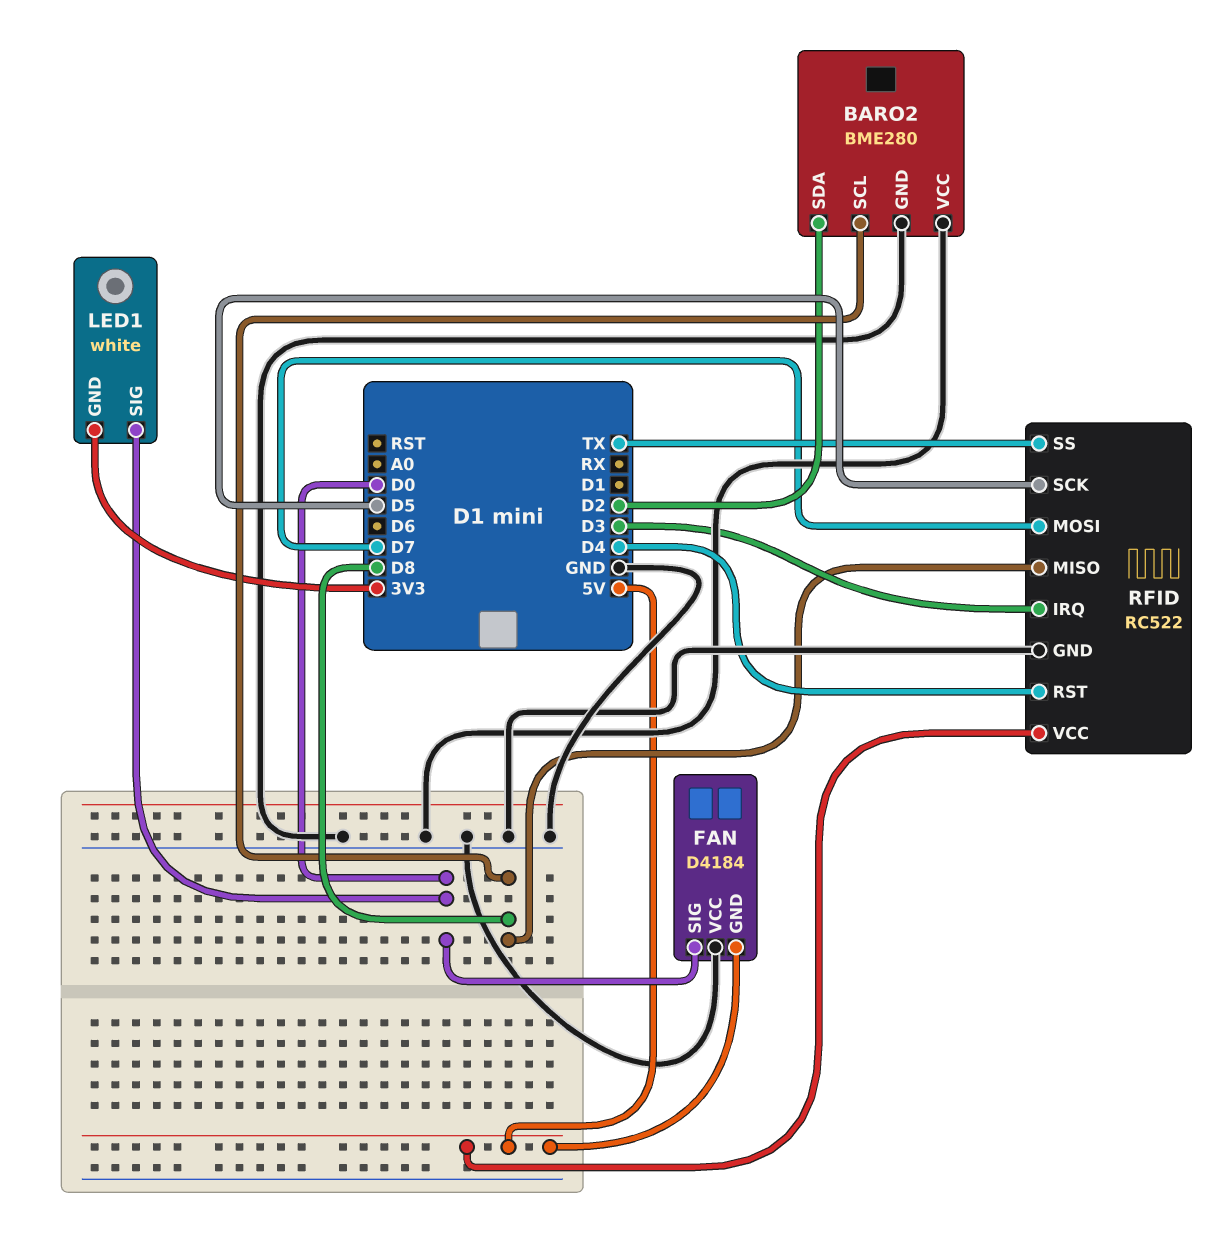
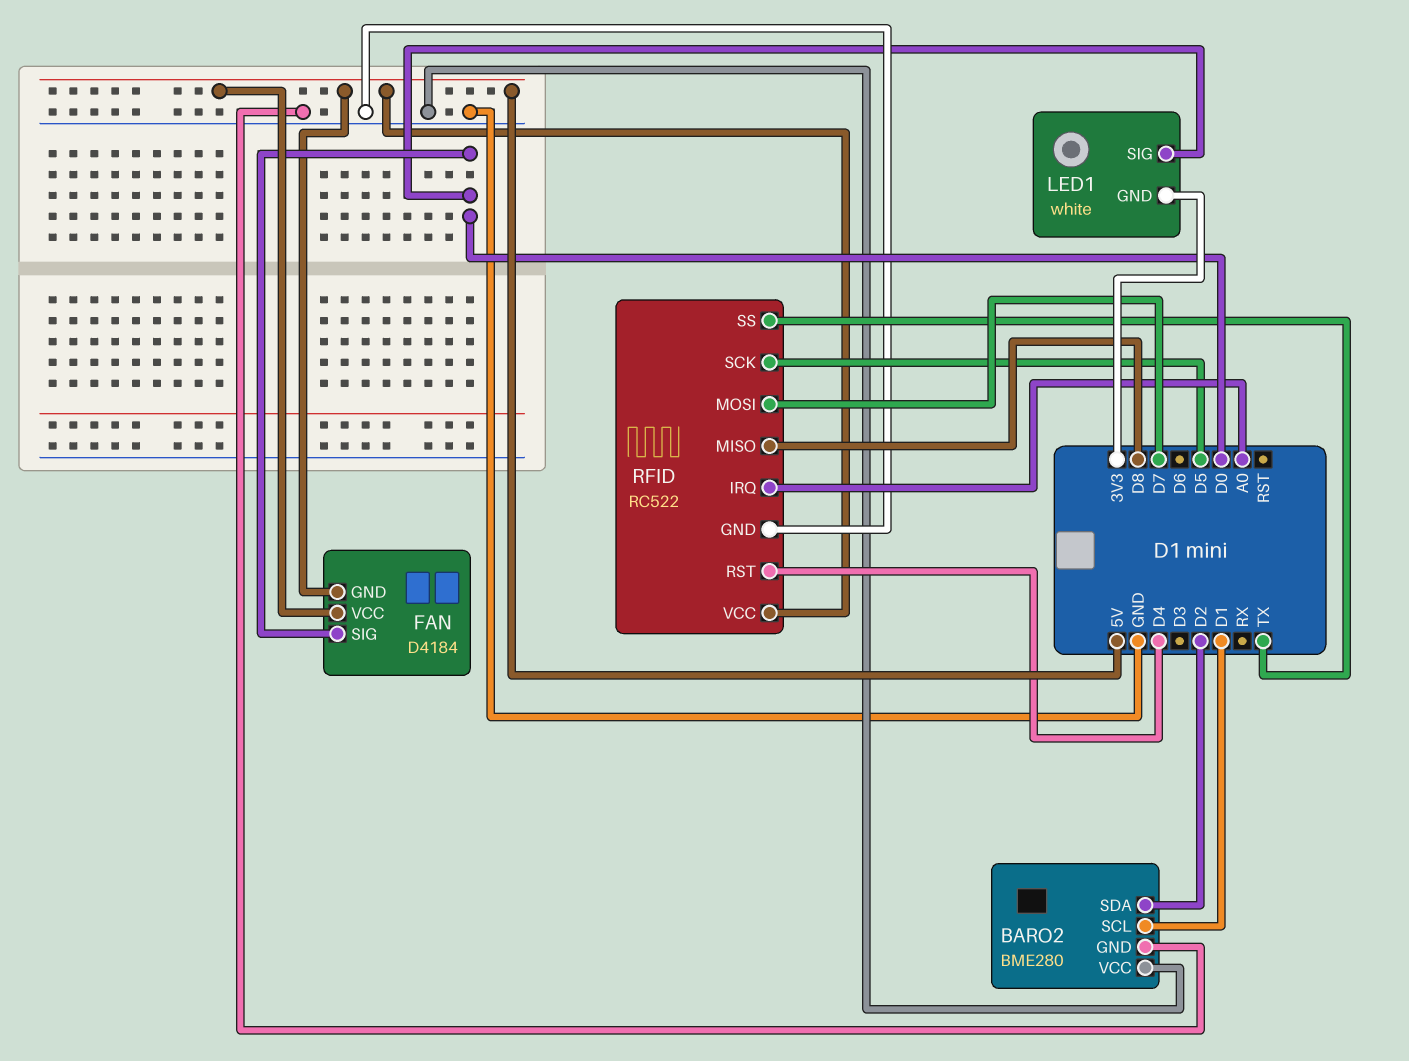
BARO2 pin SCL: D8 -> D1
FAN pin VCC: GND -> 5V
RFID pin IRQ: D3 -> A0

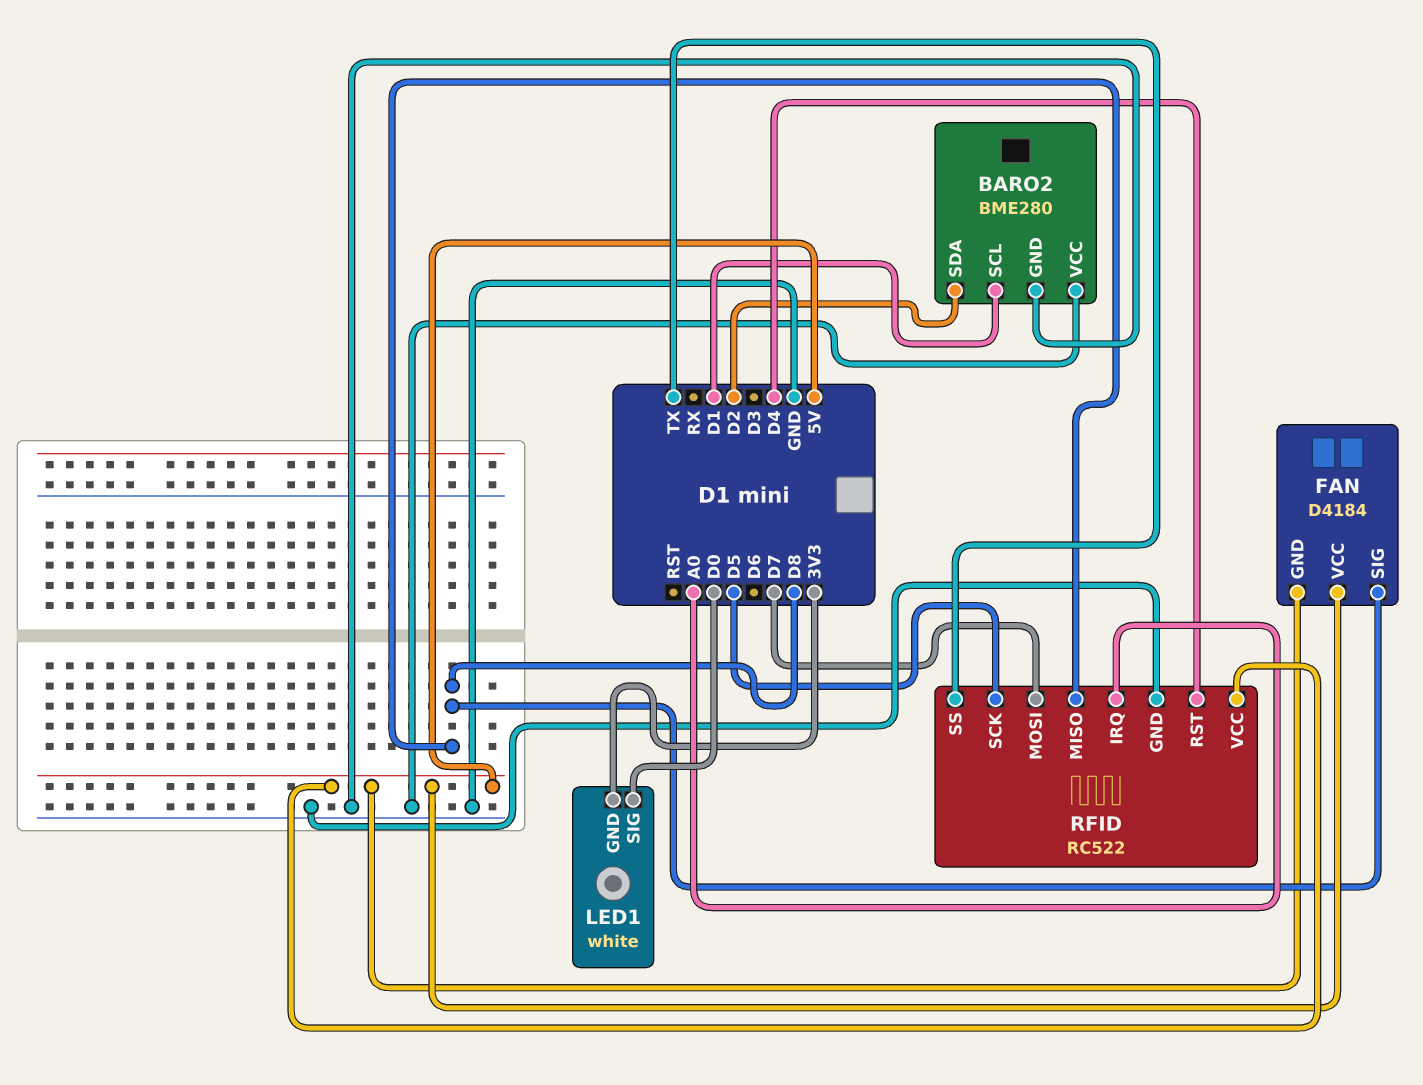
FAN pin SIG: D0 -> D8

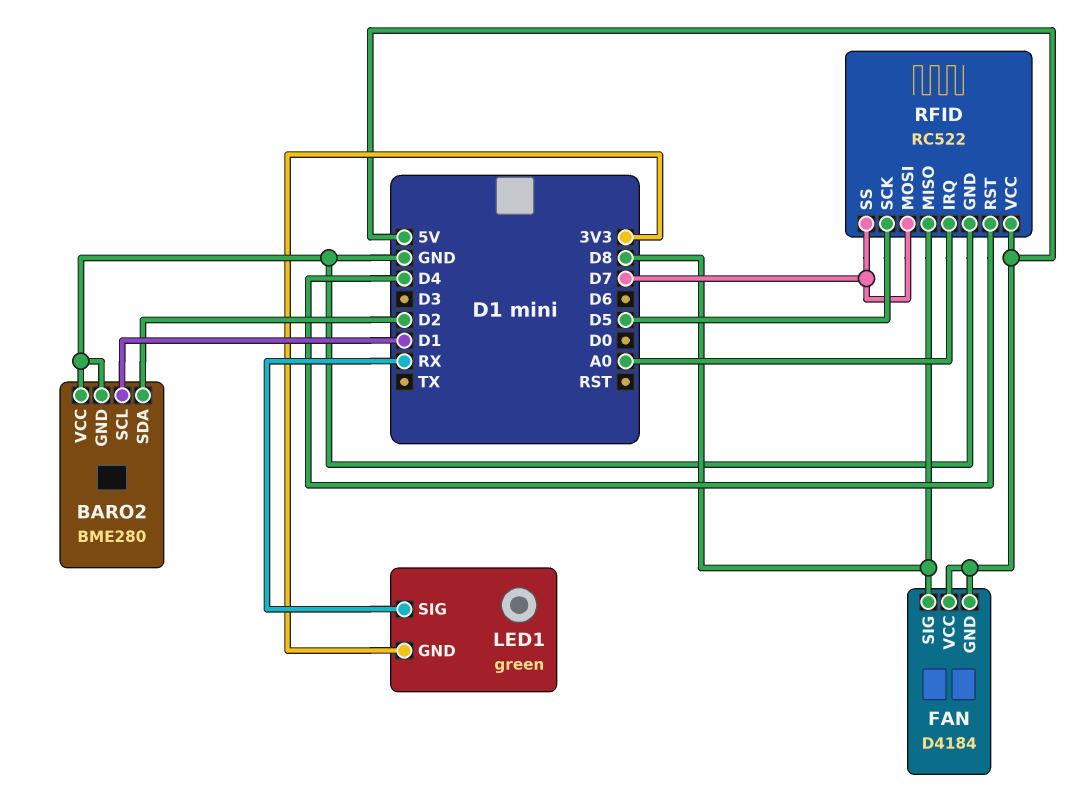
LED1: white -> green
LED1 pin SIG: D0 -> RX
RFID pin SS: TX -> D7

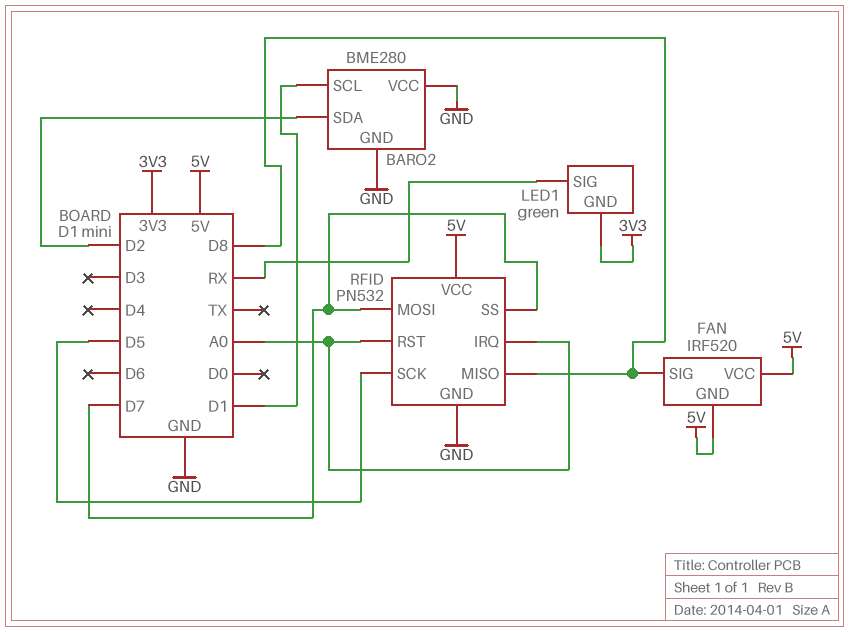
FAN: D4184 -> IRF520
RFID: RC522 -> PN532
RFID pin RST: D4 -> A0

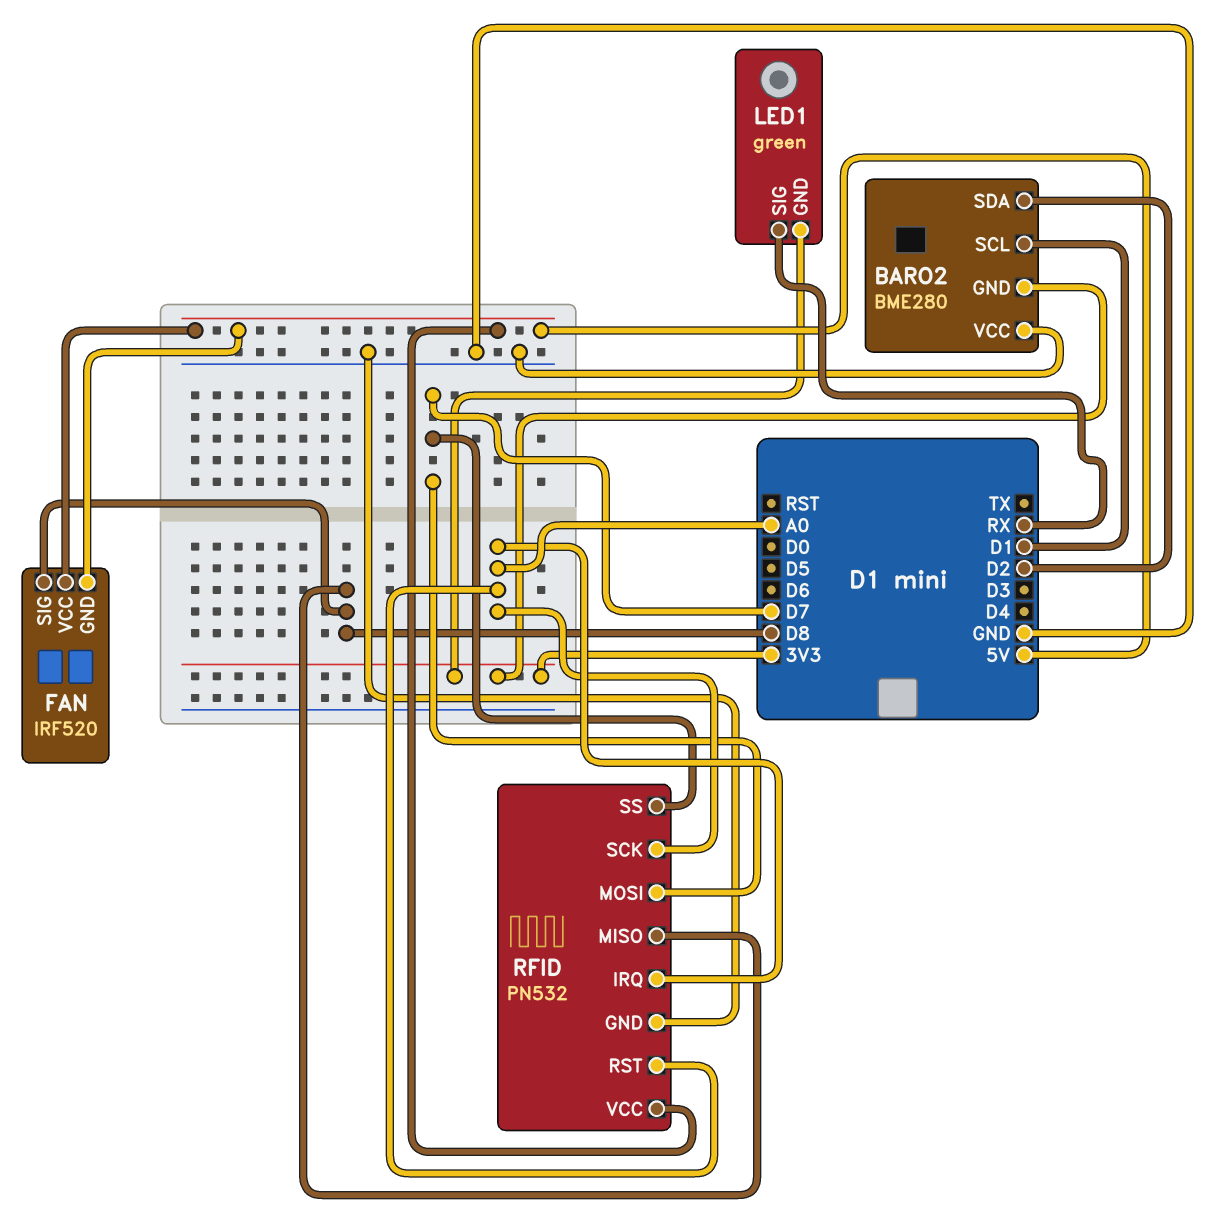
BARO2 pin GND: GND -> 3V3
RFID pin SCK: D5 -> A0

